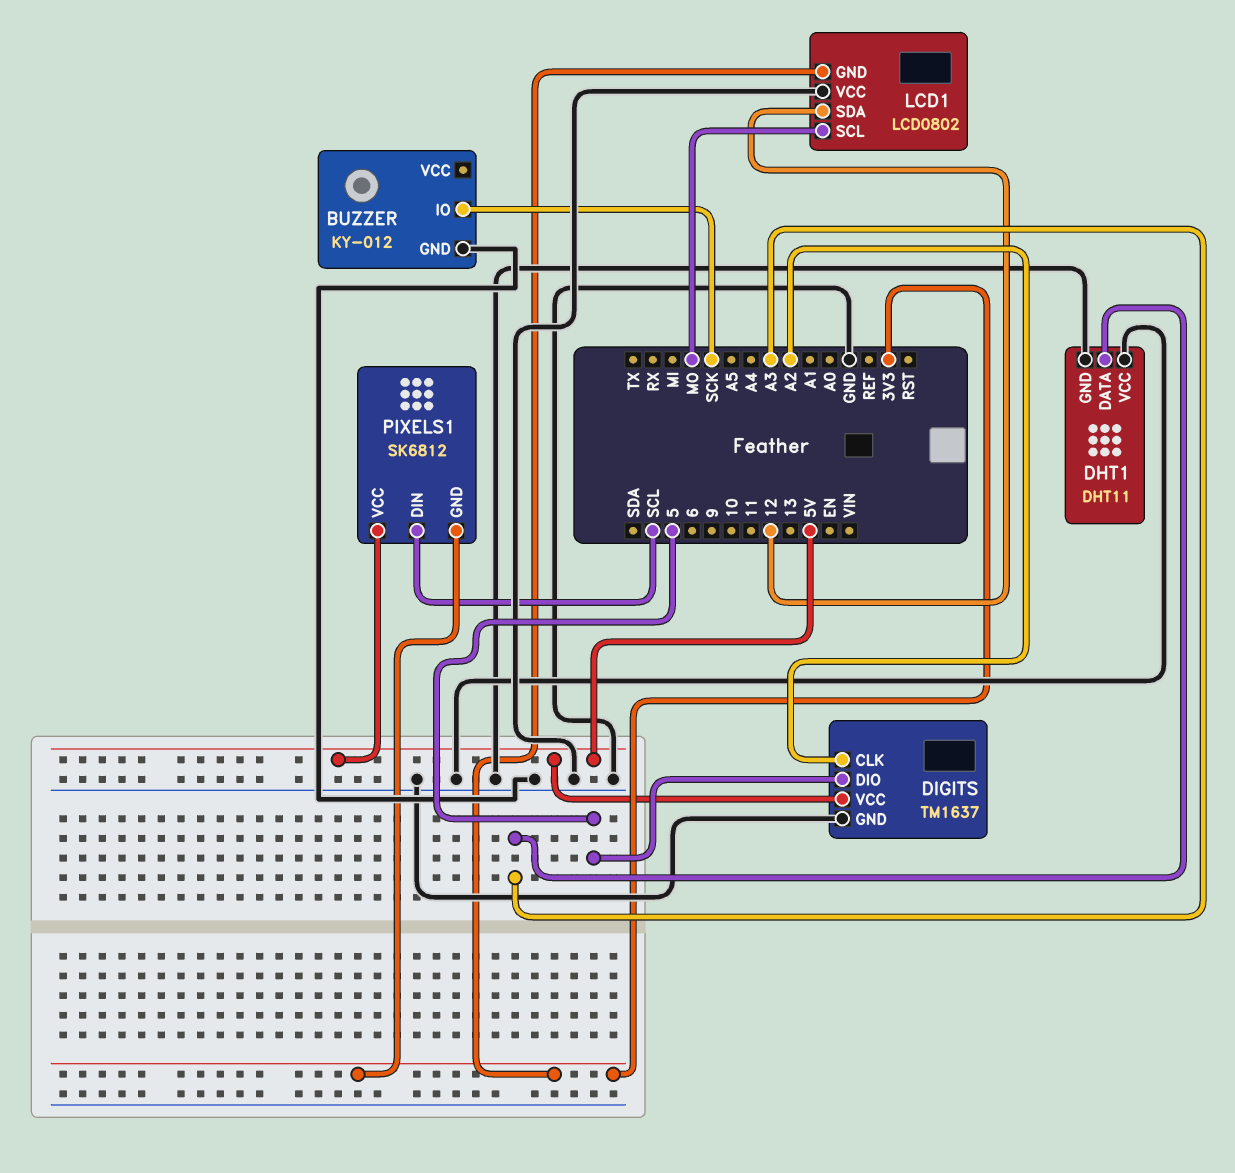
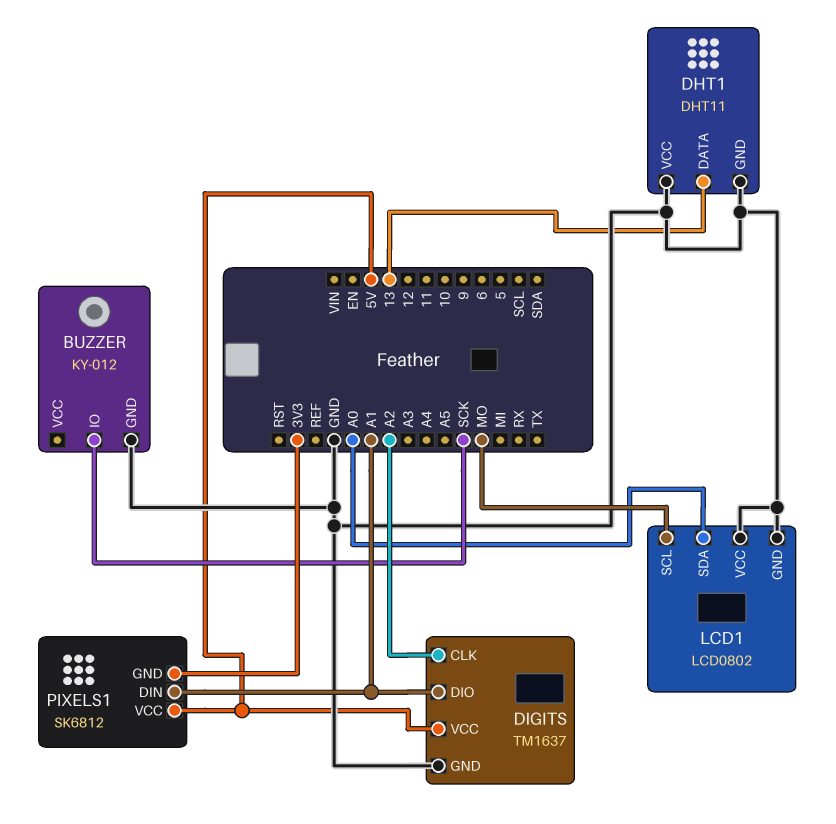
DHT1 pin DATA: A3 -> 13
DIGITS pin DIO: 5 -> A1
LCD1 pin GND: 3V3 -> GND
LCD1 pin SDA: 12 -> A0
PIXELS1 pin DIN: SCL -> A1

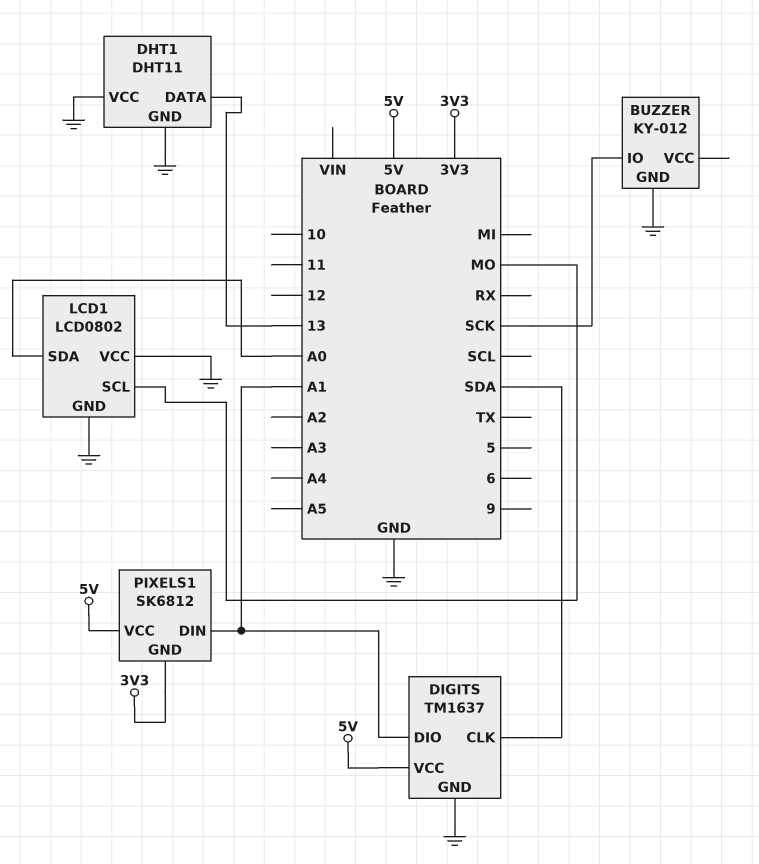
DIGITS pin CLK: A2 -> SDA

